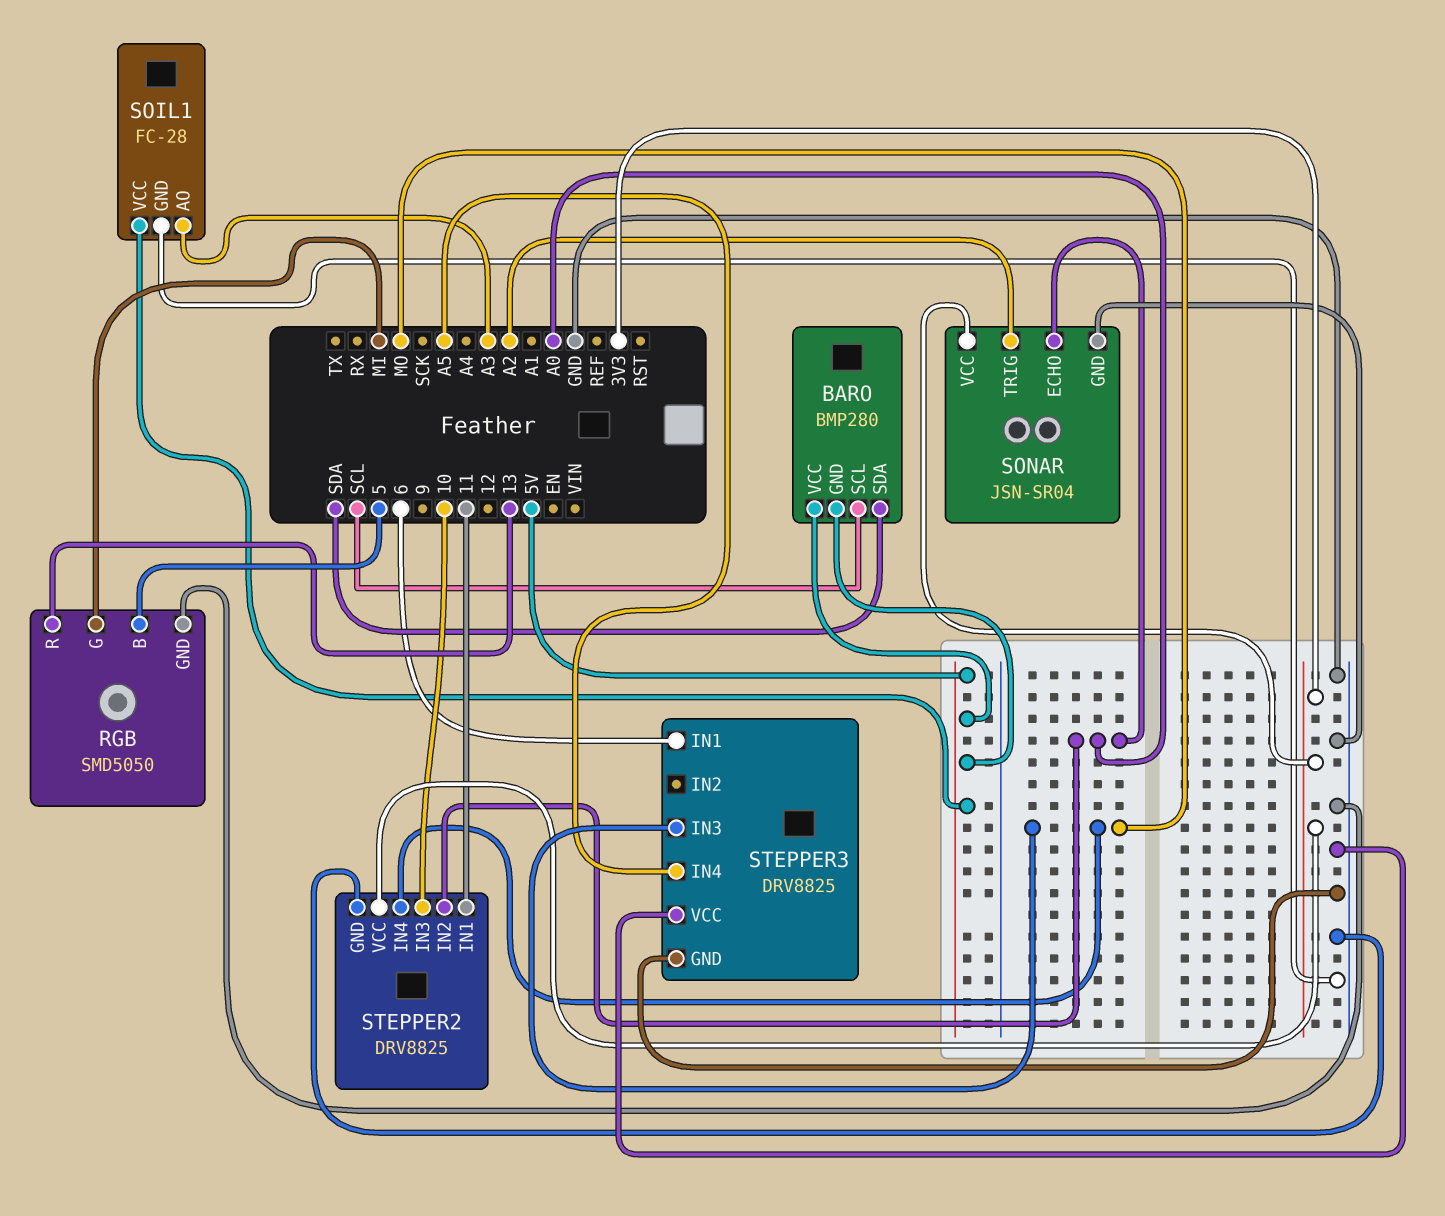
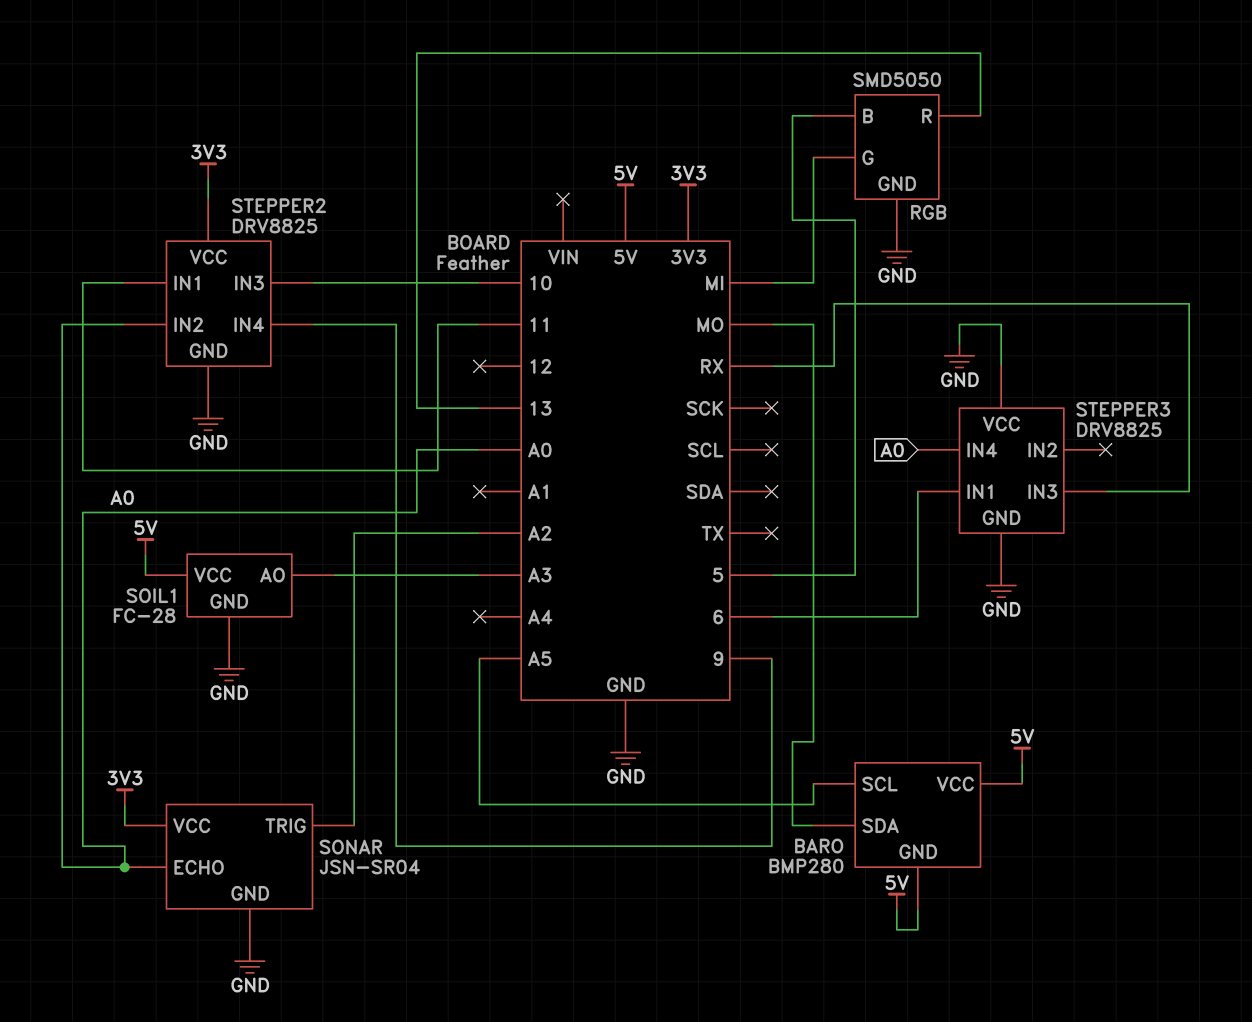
BARO pin SCL: SCL -> A5
BARO pin SDA: SDA -> MO
STEPPER2 pin IN4: MO -> 9
STEPPER3 pin IN3: MO -> RX
STEPPER3 pin IN4: A5 -> A0

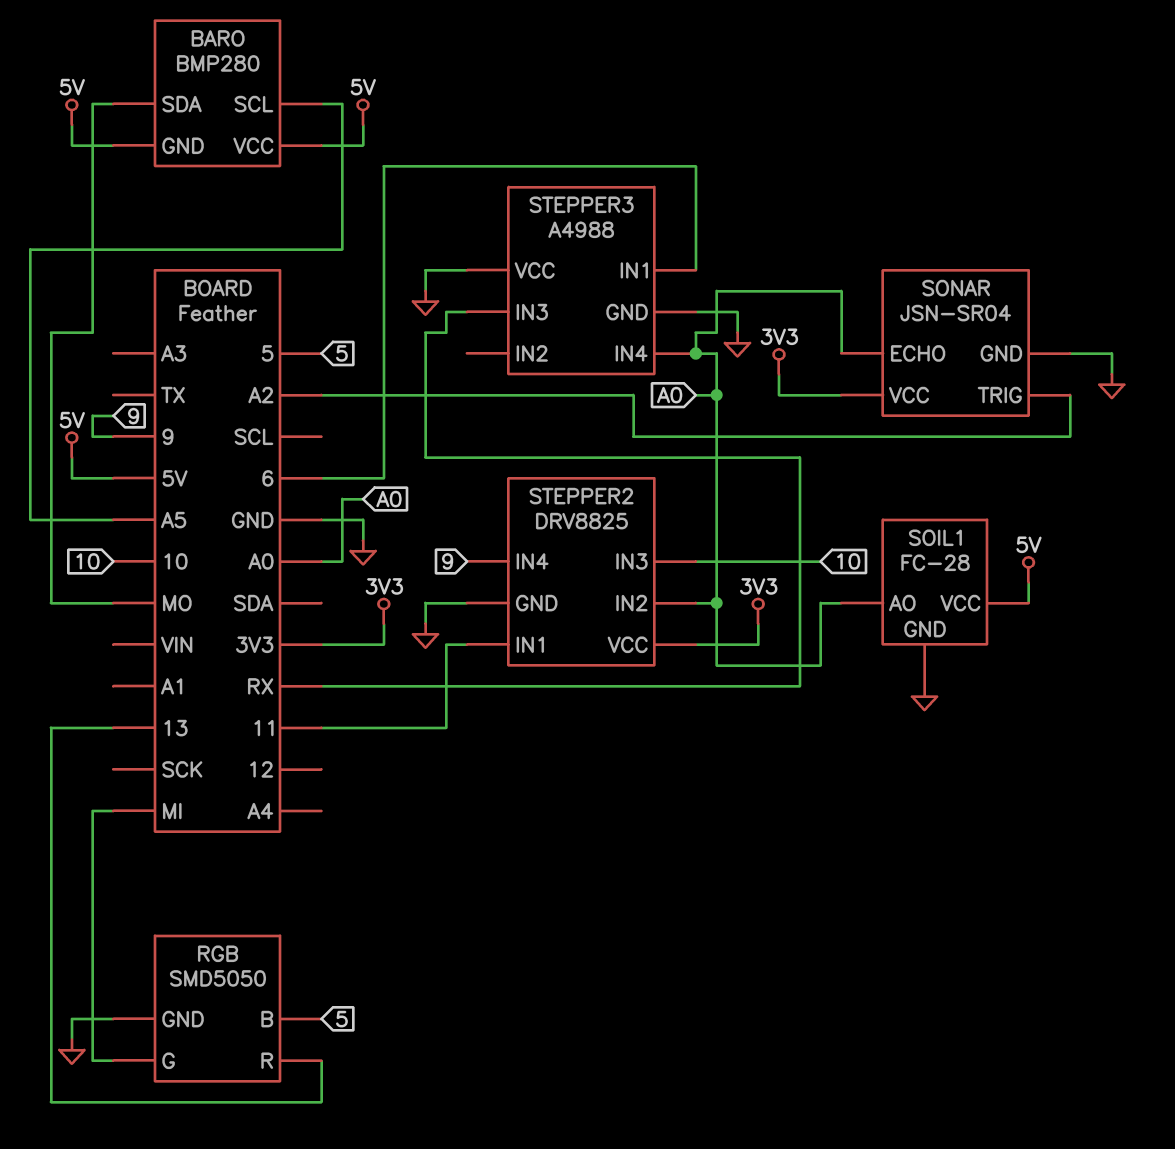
SOIL1 pin AO: A3 -> A0
STEPPER3: DRV8825 -> A4988

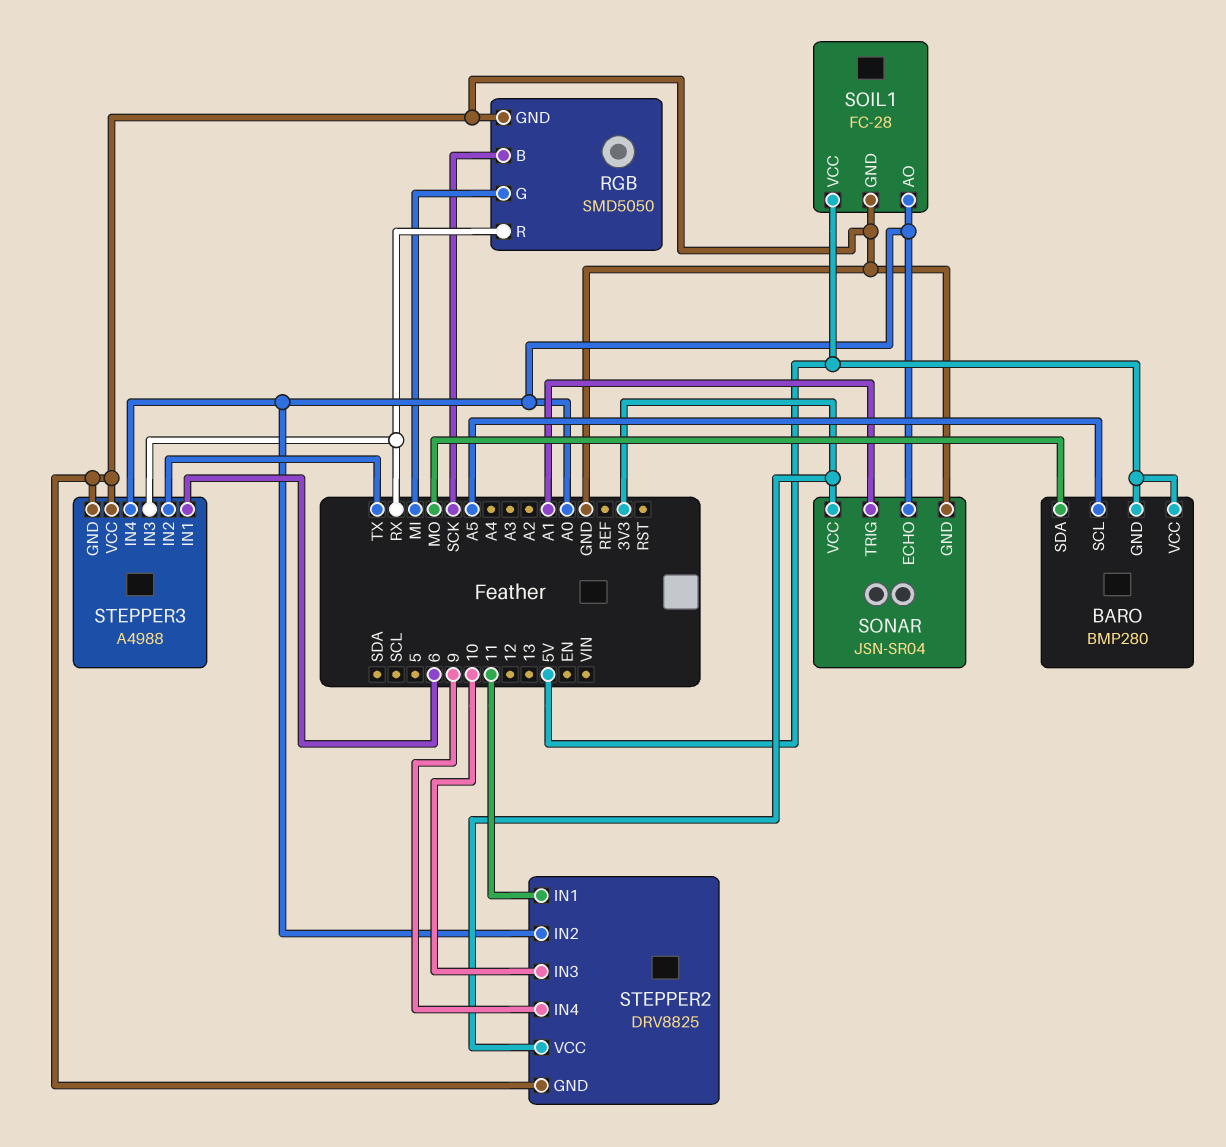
RGB pin B: 5 -> SCK
RGB pin R: 13 -> RX
SONAR pin TRIG: A2 -> A1
STEPPER3 pin IN2: none -> TX

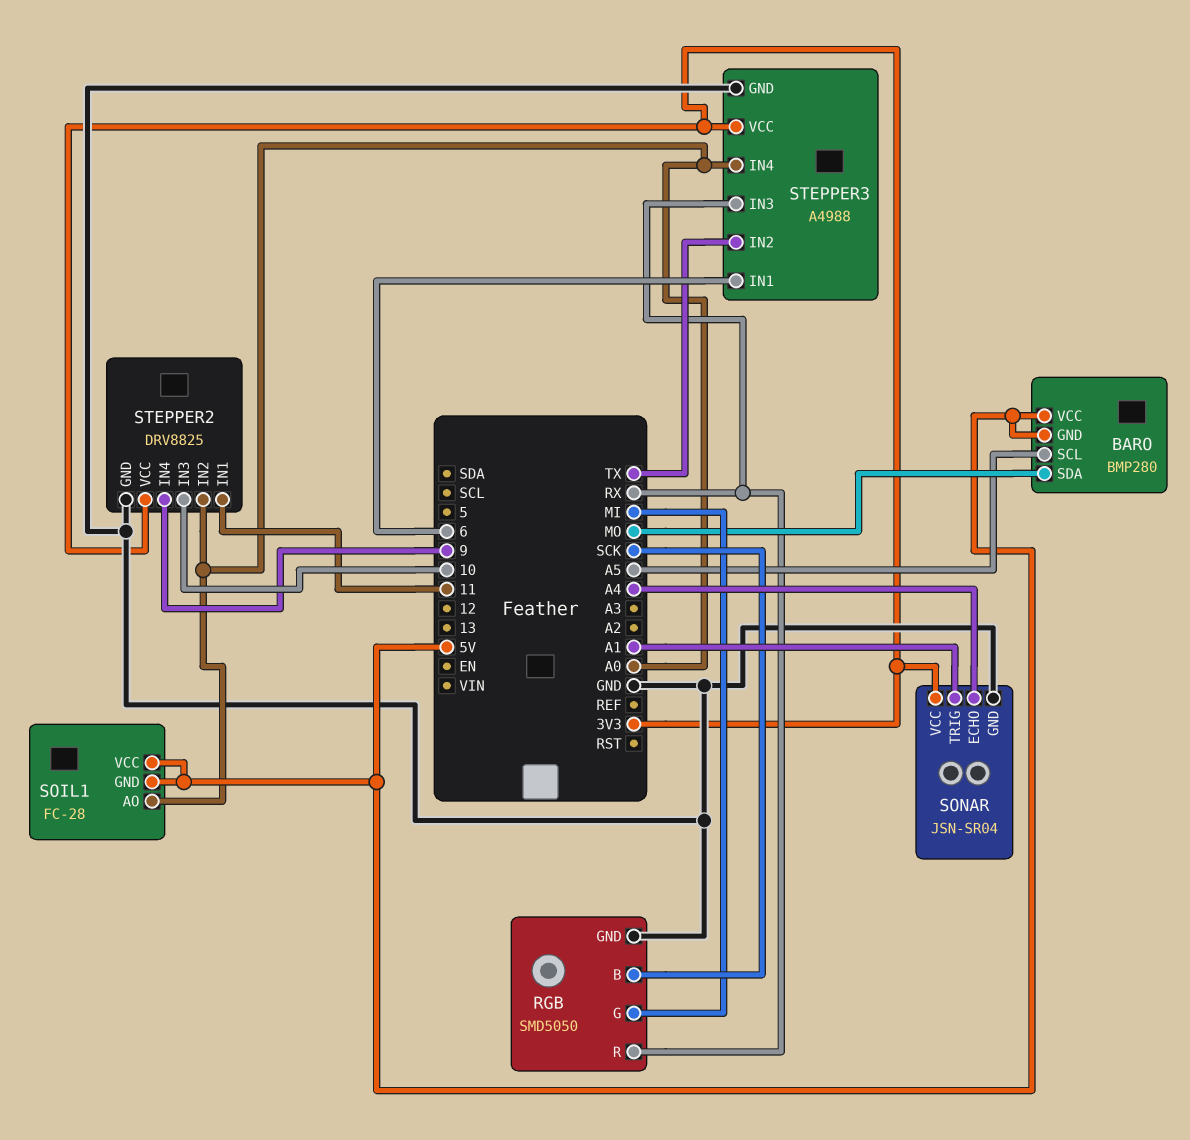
SOIL1 pin GND: GND -> 5V
SONAR pin ECHO: A0 -> A4
STEPPER3 pin VCC: GND -> 3V3

